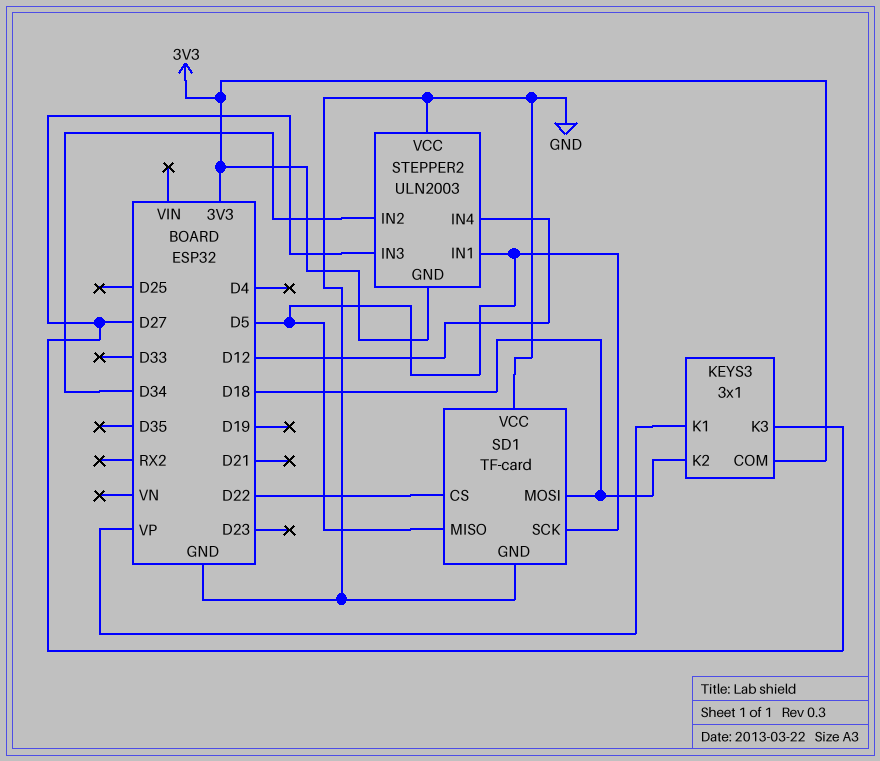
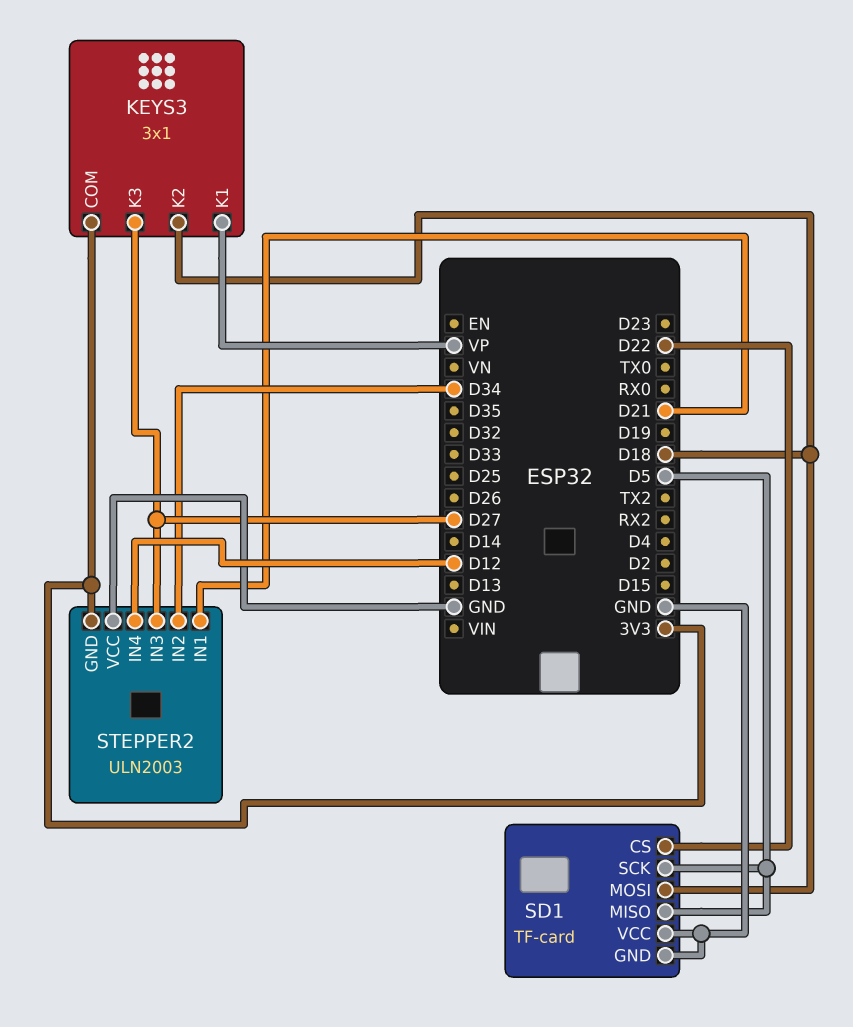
STEPPER2 pin IN1: D5 -> D21

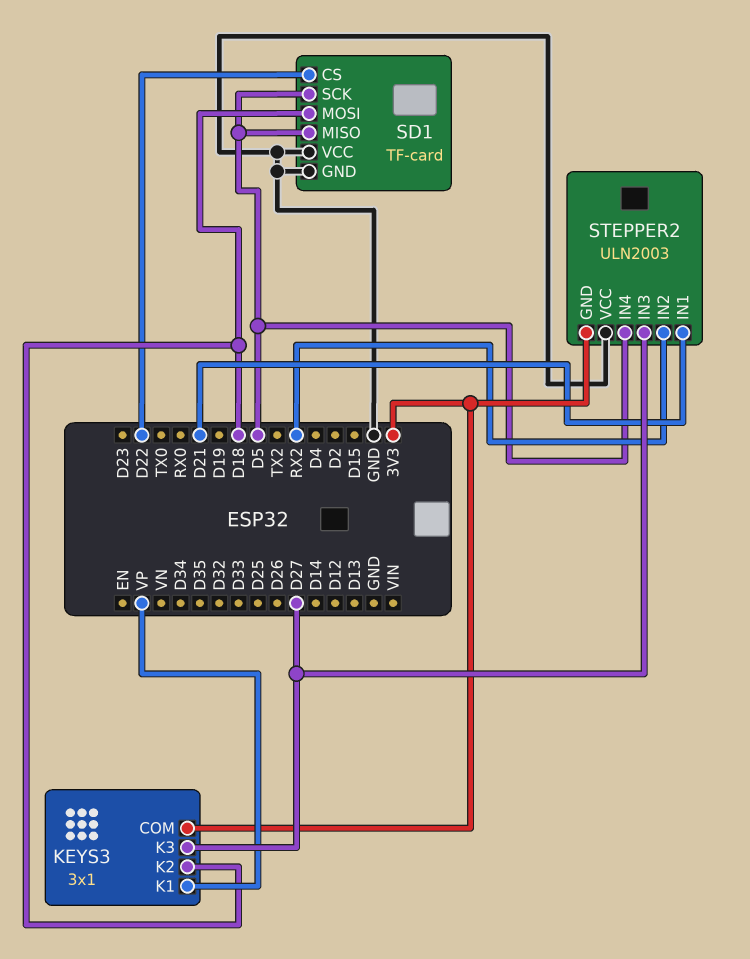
STEPPER2 pin IN2: D34 -> RX2
STEPPER2 pin IN4: D12 -> D5

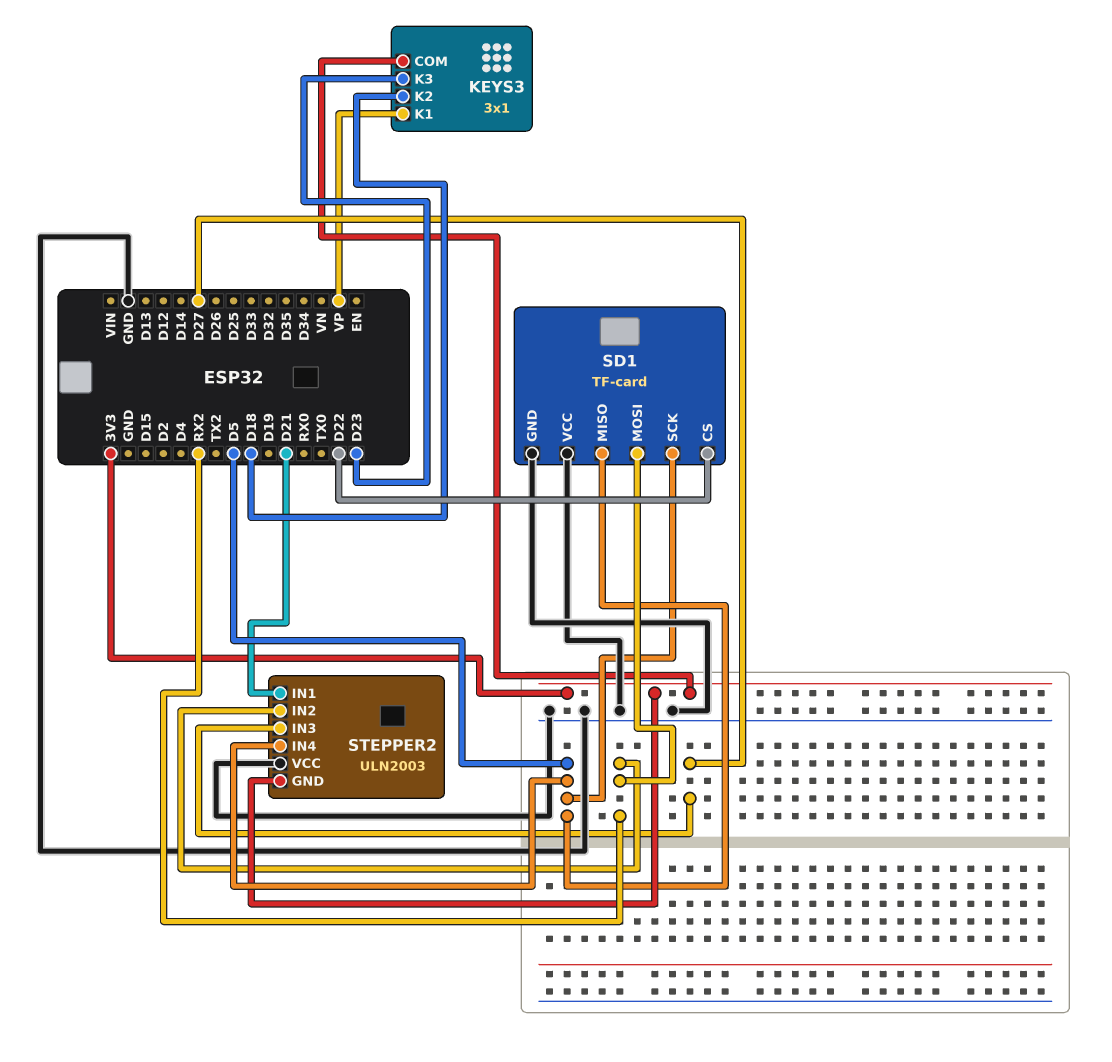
KEYS3 pin K3: D27 -> D23
SD1 pin MOSI: D18 -> RX2

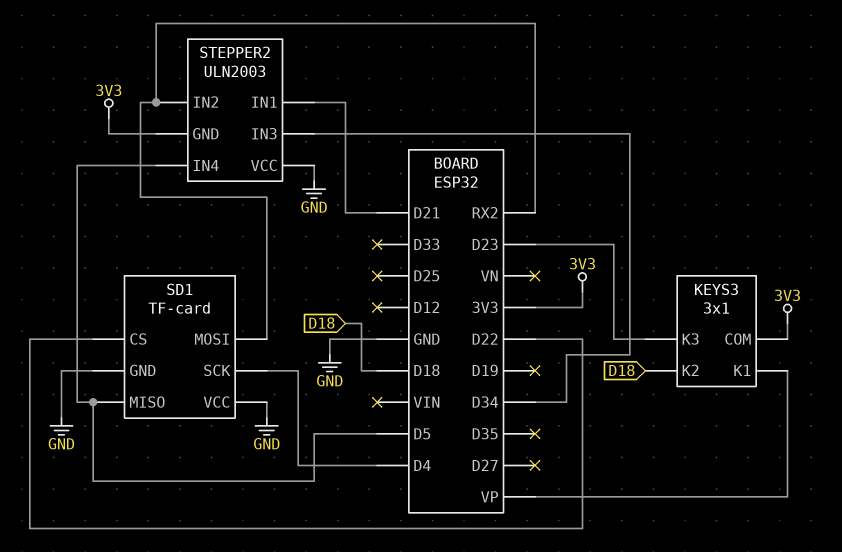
SD1 pin SCK: D5 -> D4
STEPPER2 pin IN3: D27 -> D34

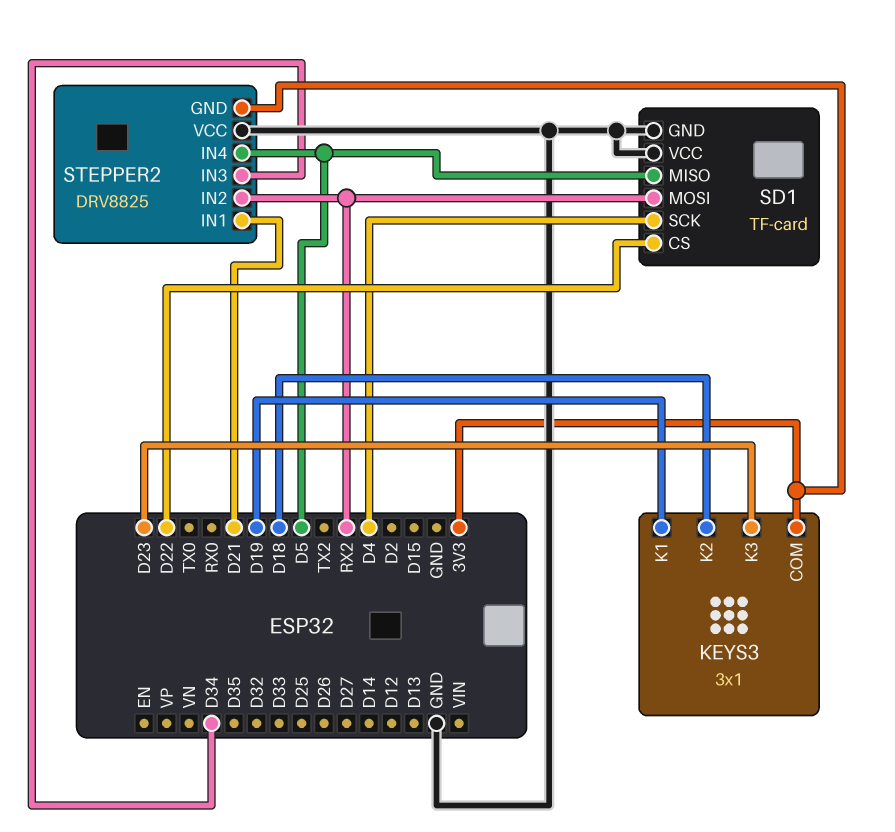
KEYS3 pin K1: VP -> D19
STEPPER2: ULN2003 -> DRV8825

